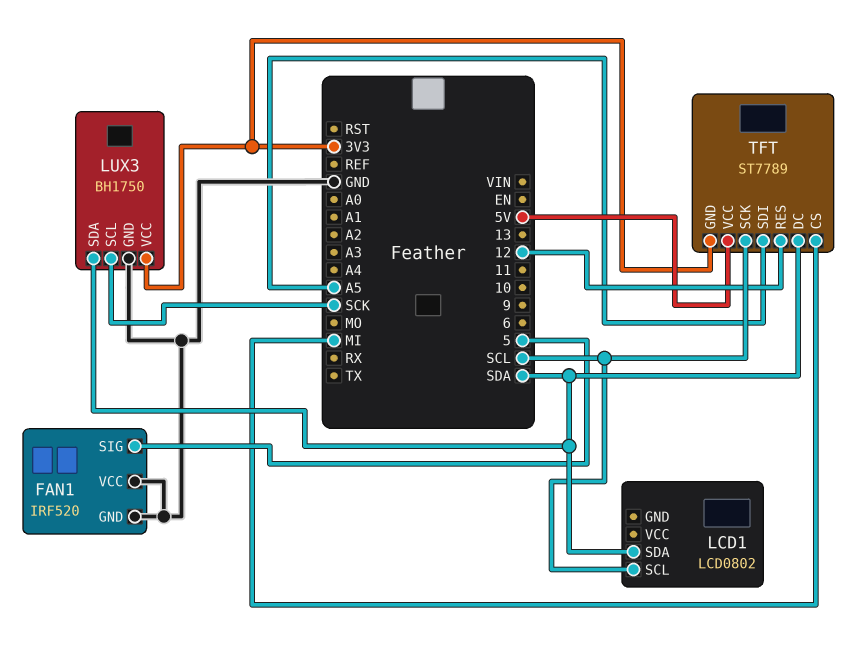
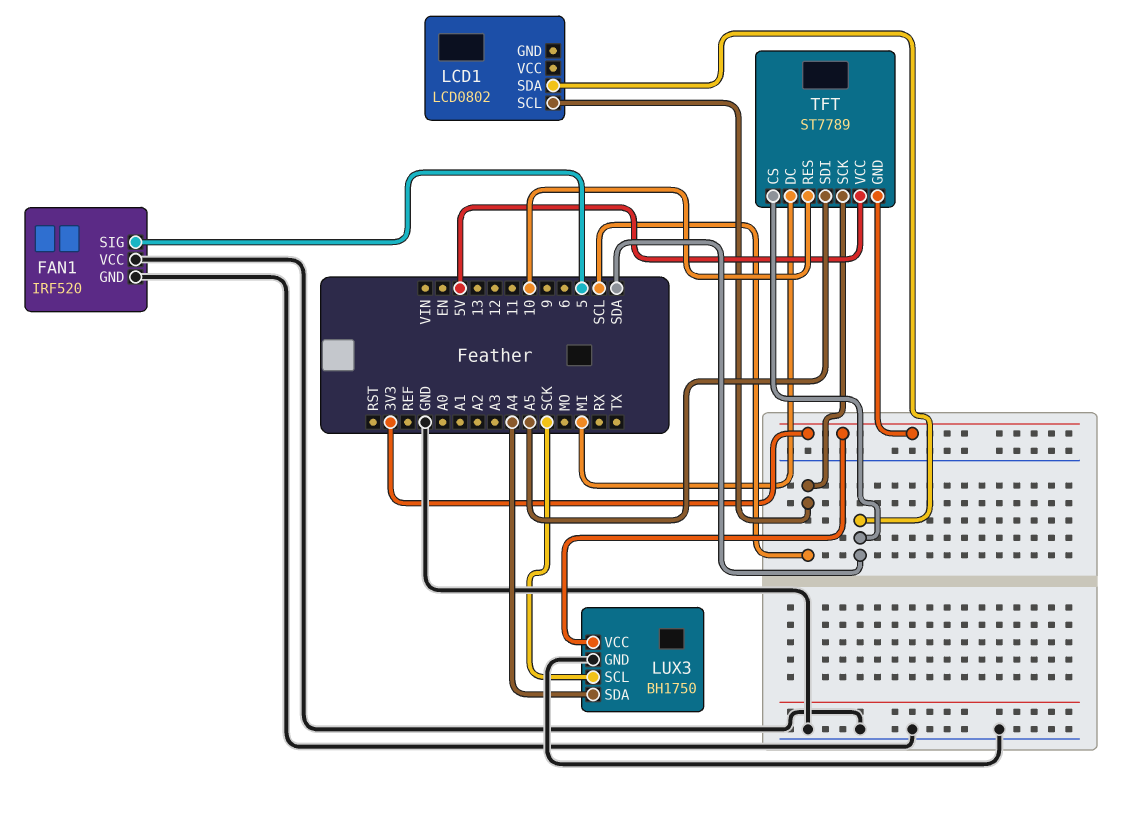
LUX3 pin SDA: SDA -> A4
TFT pin CS: MI -> SDA
TFT pin DC: SDA -> MI
TFT pin RES: 12 -> 10

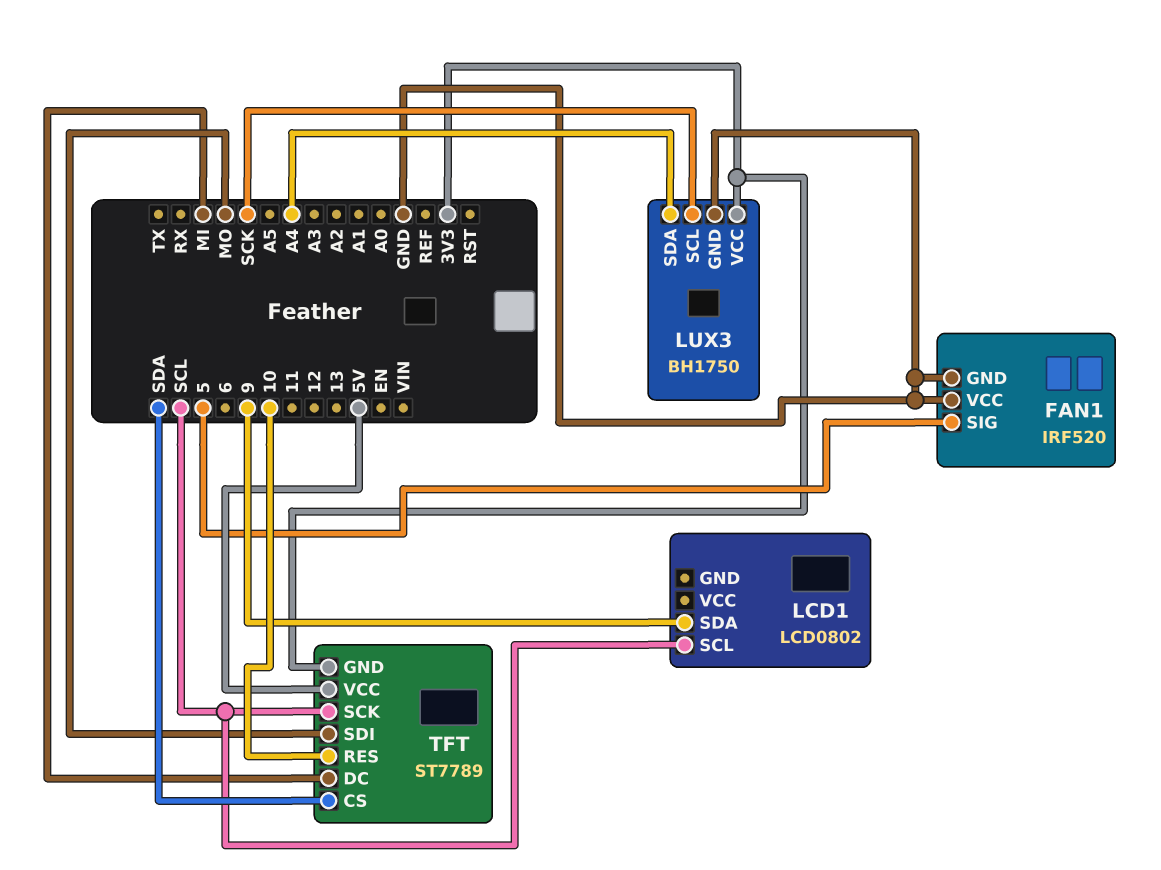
LCD1 pin SDA: SDA -> 9
TFT pin SDI: A5 -> MO

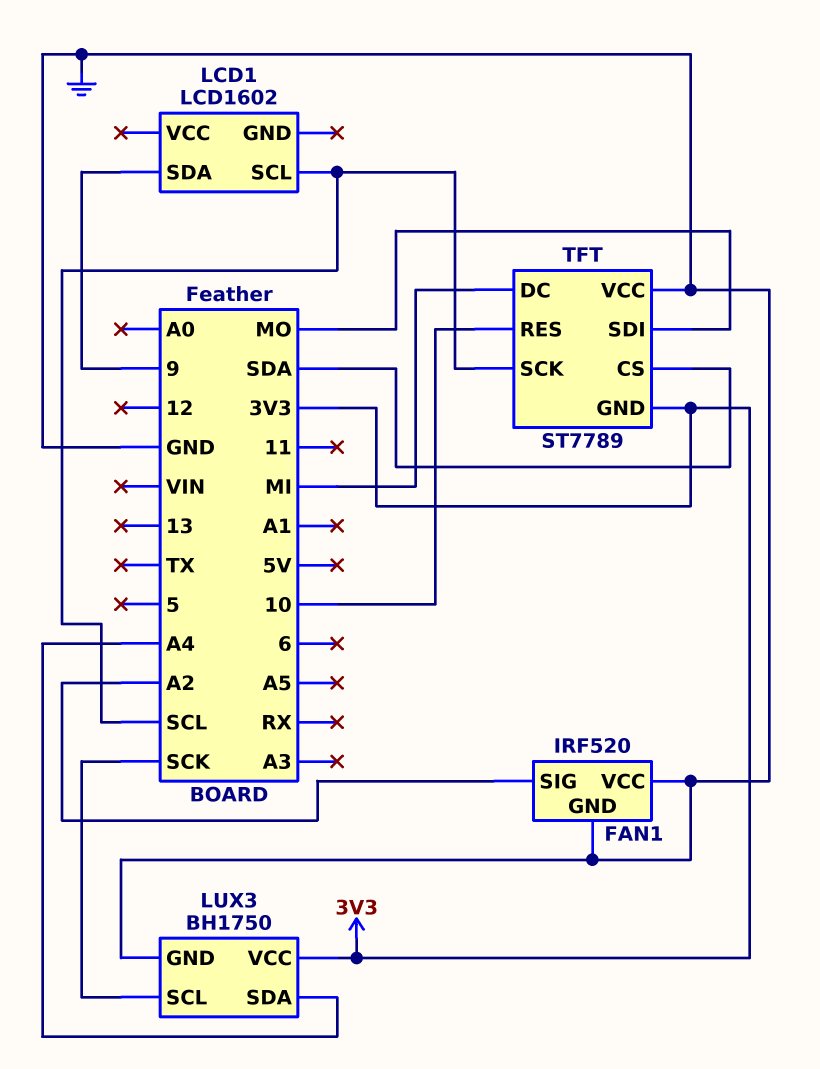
FAN1 pin SIG: 5 -> A2
LCD1: LCD0802 -> LCD1602
TFT pin VCC: 5V -> GND

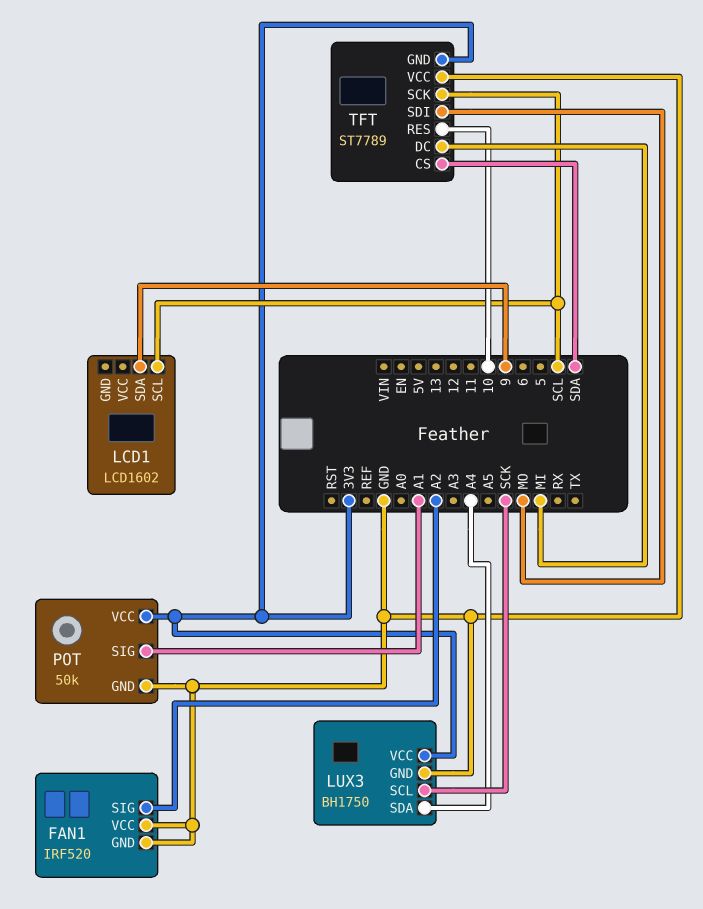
POT: none -> 50k
POT pin GND: none -> GND
POT pin SIG: none -> A1
POT pin VCC: none -> 3V3

